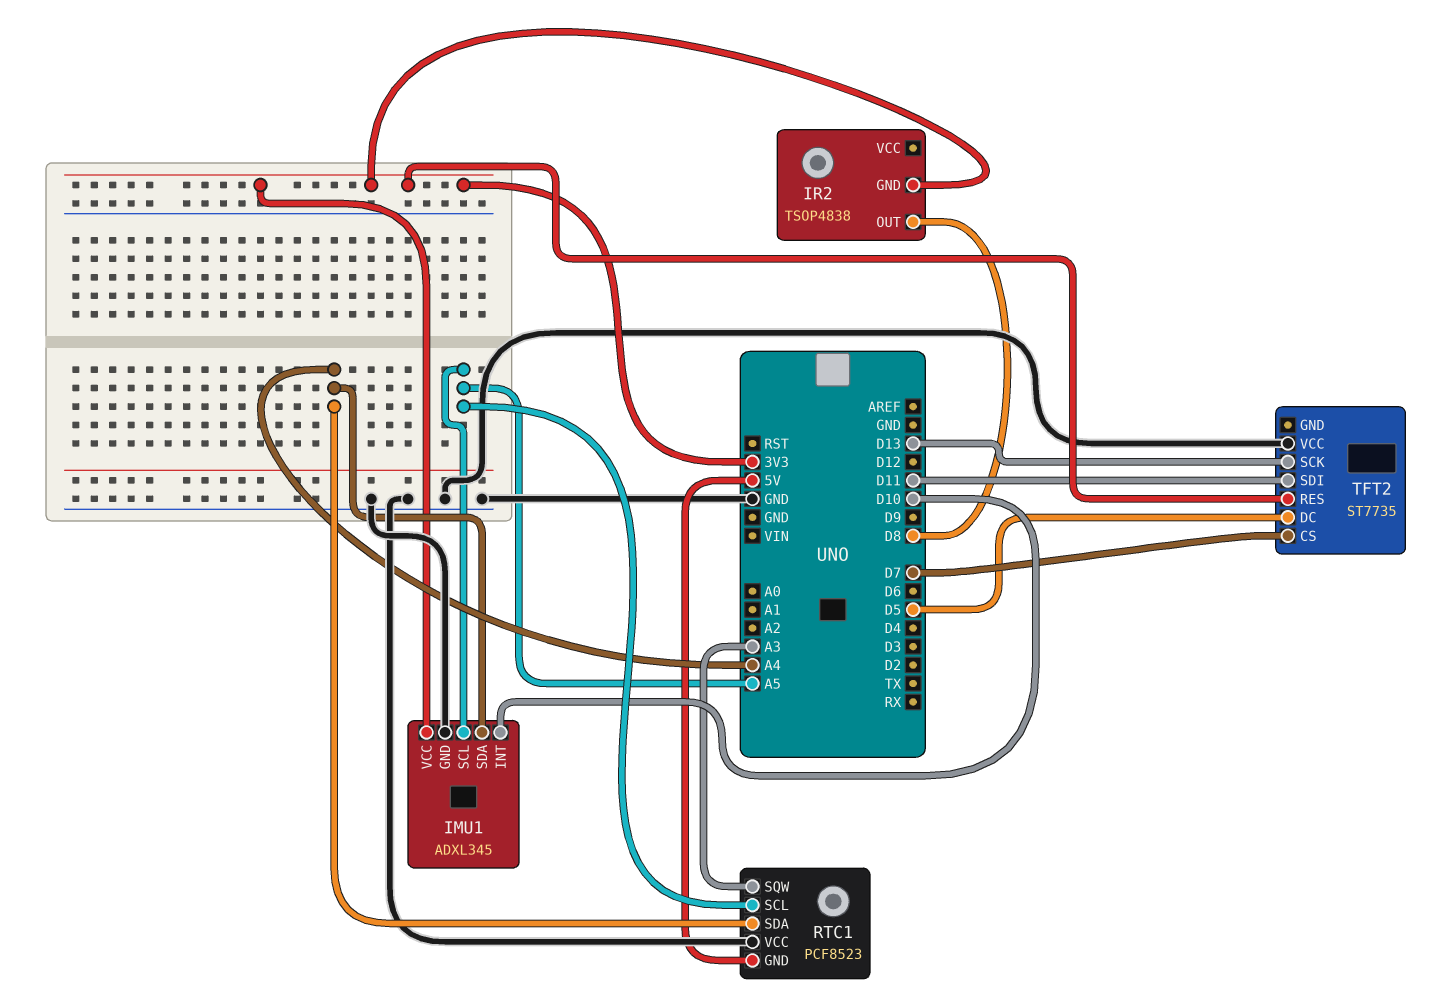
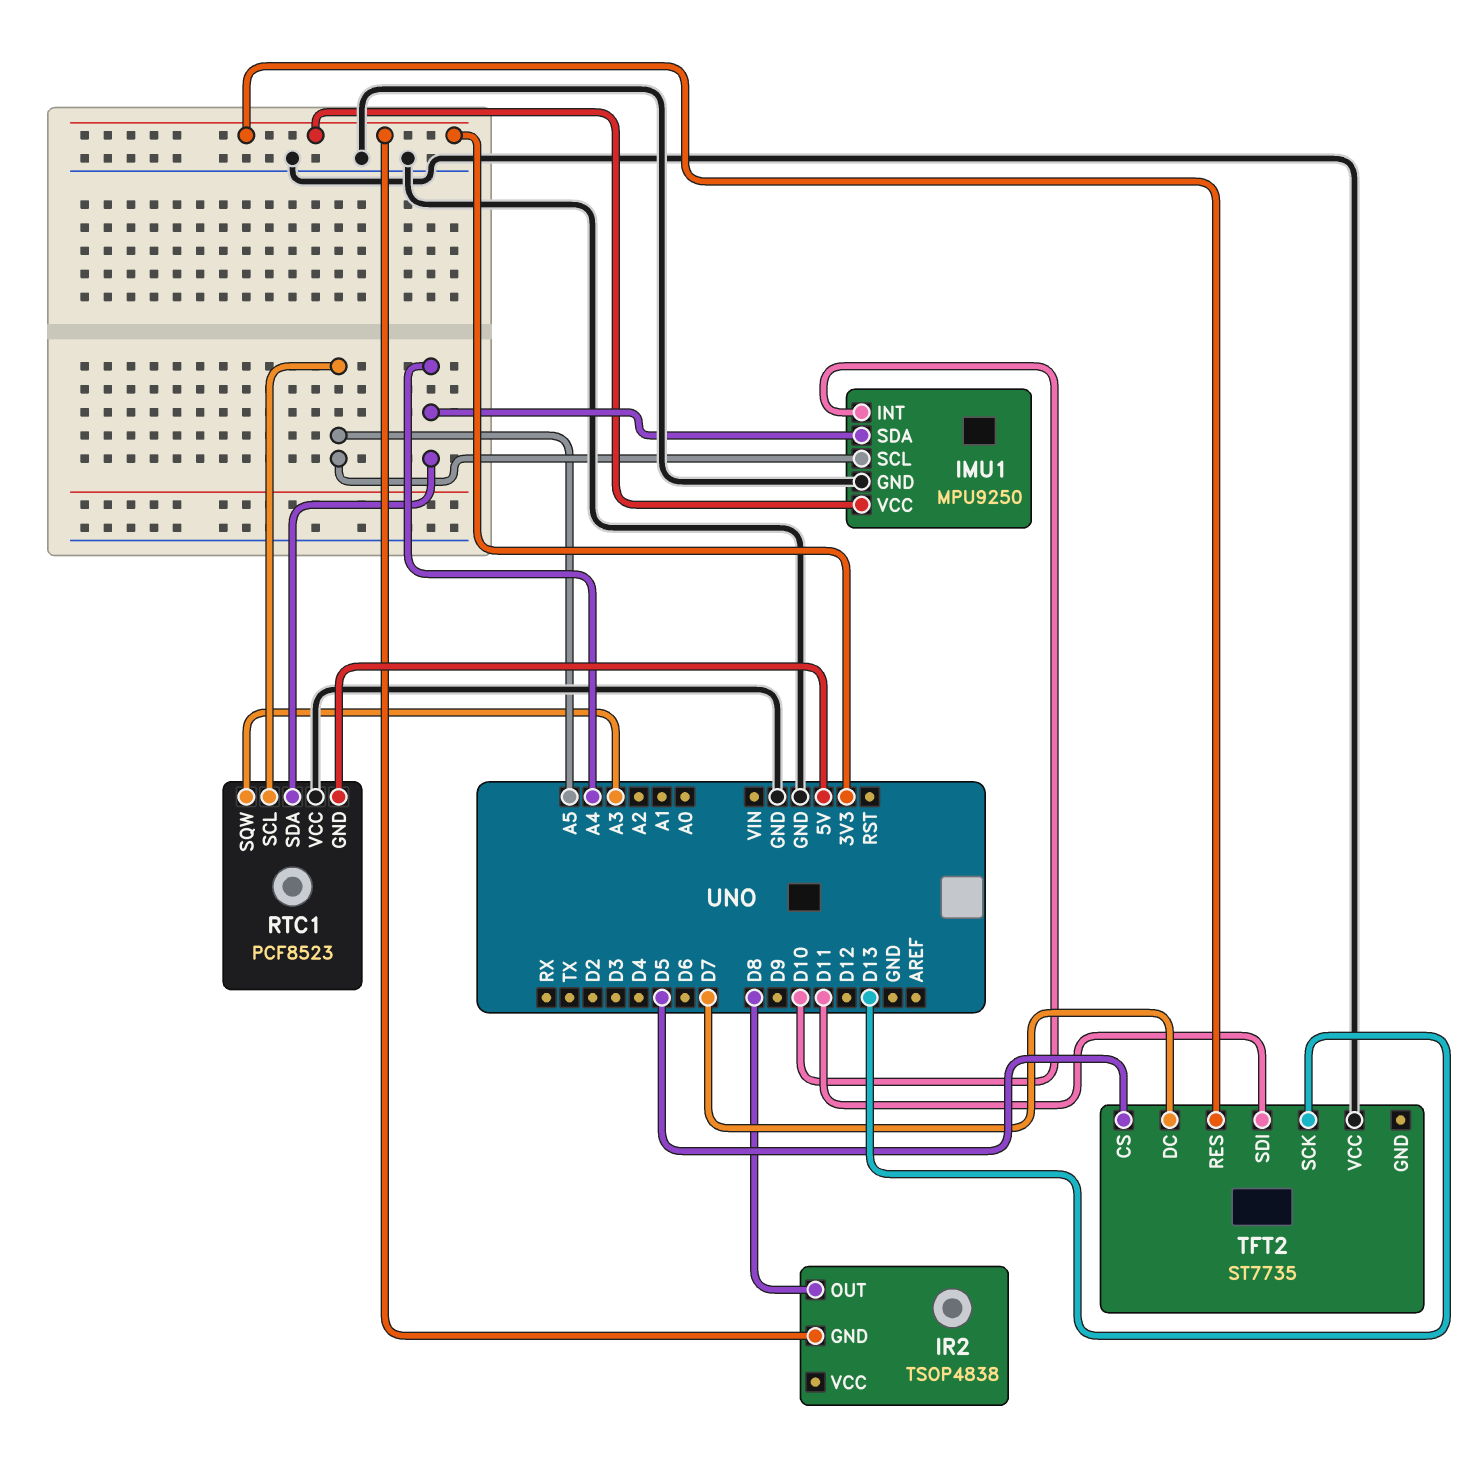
IMU1: ADXL345 -> MPU9250
TFT2 pin CS: D7 -> D5
TFT2 pin DC: D5 -> D7

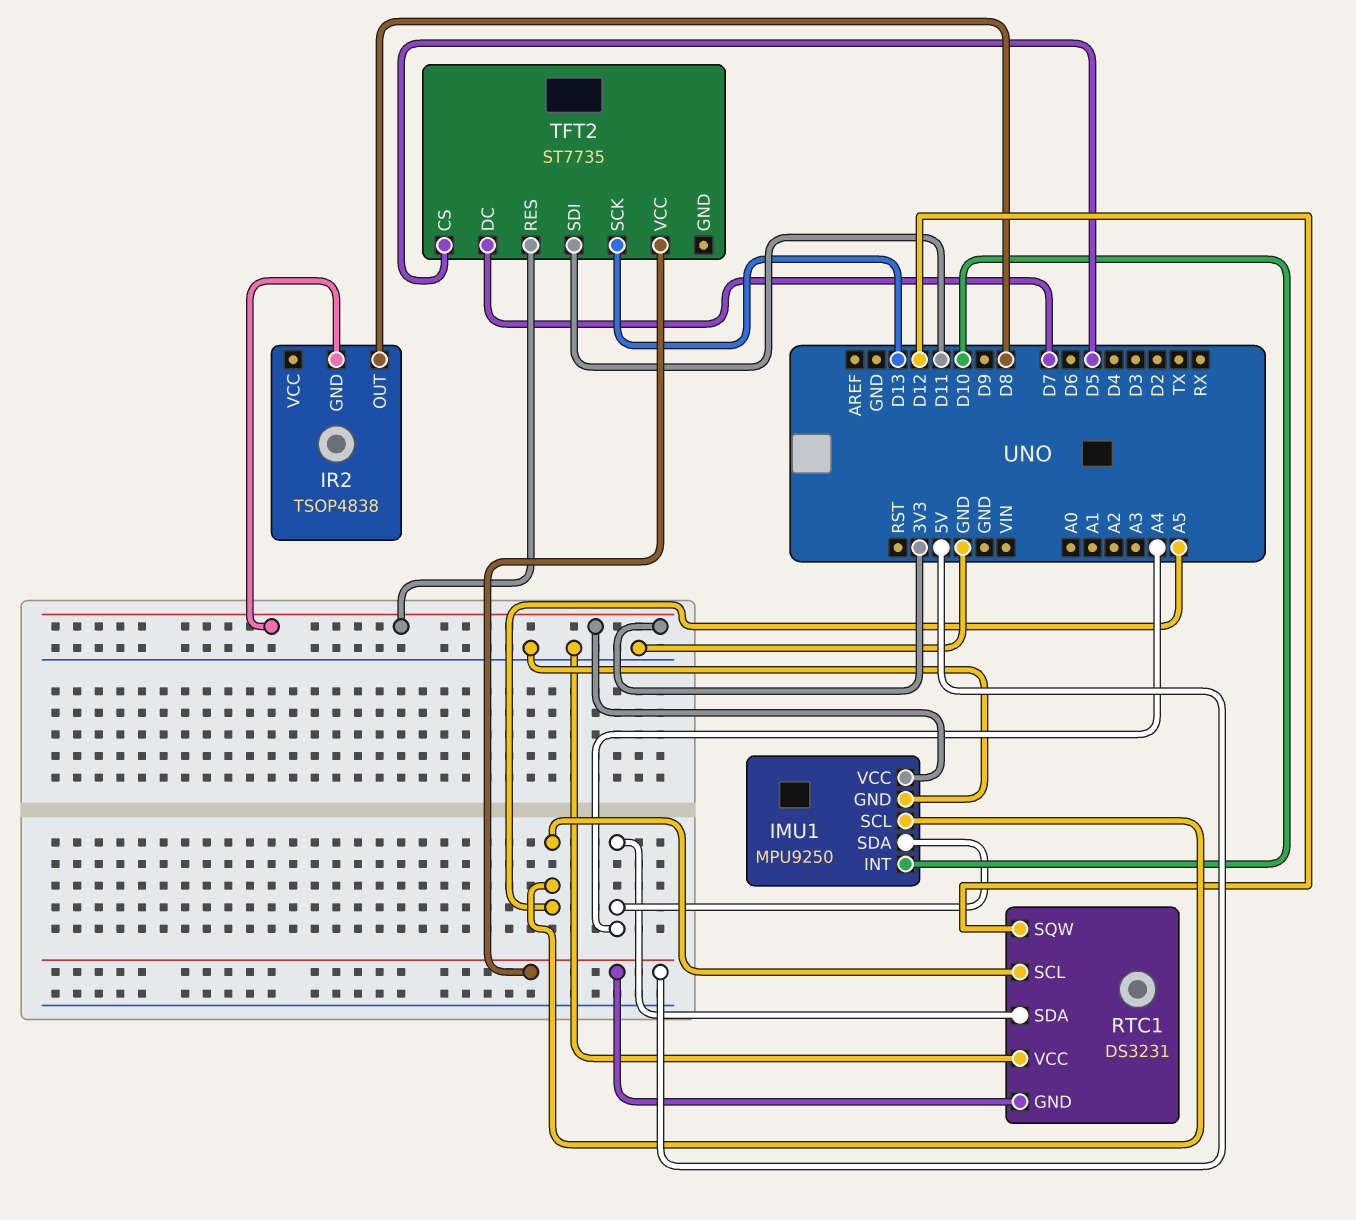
RTC1: PCF8523 -> DS3231
RTC1 pin SQW: A3 -> D12
TFT2 pin VCC: GND -> 5V

